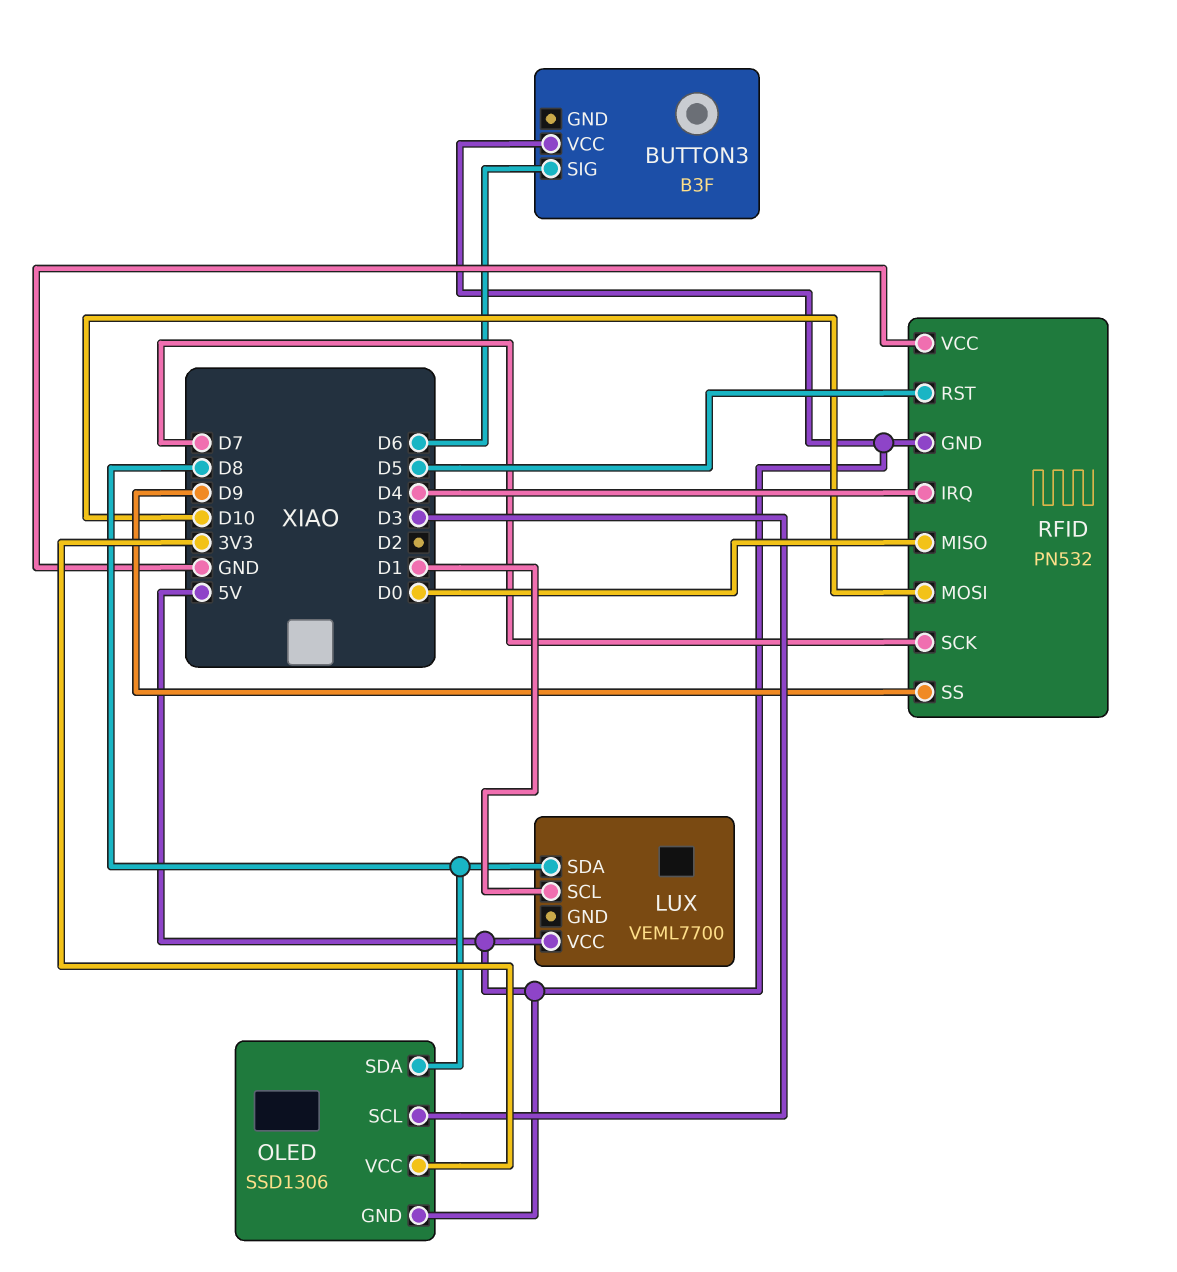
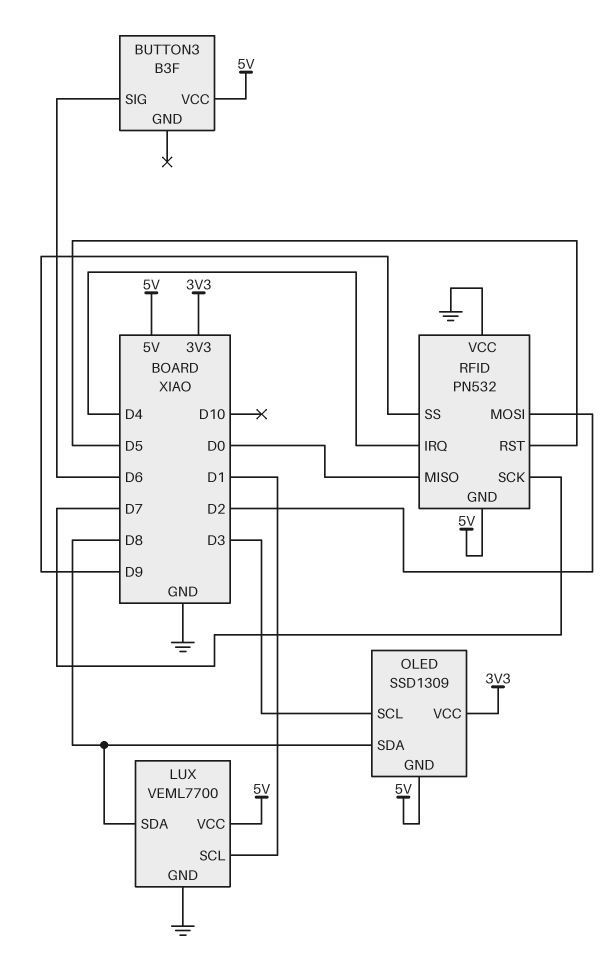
LUX pin GND: none -> GND
OLED: SSD1306 -> SSD1309
RFID pin MOSI: D10 -> D2

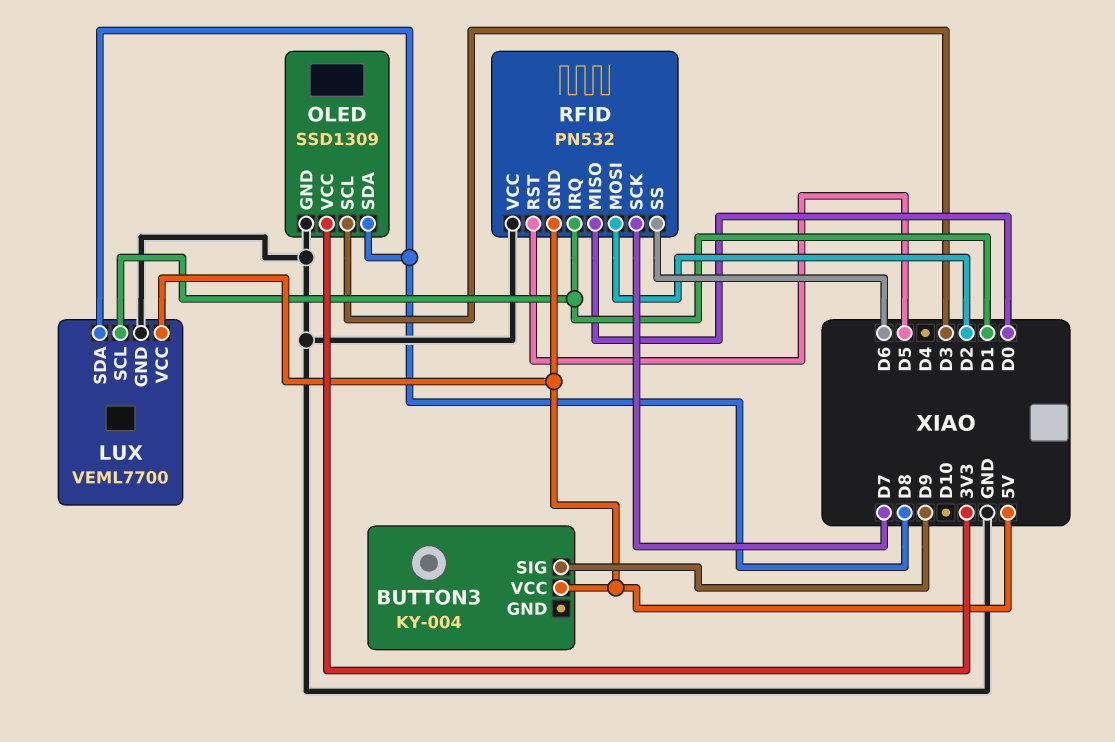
BUTTON3: B3F -> KY-004
BUTTON3 pin SIG: D6 -> D9
OLED pin GND: 5V -> GND
RFID pin IRQ: D4 -> D1
RFID pin SS: D9 -> D6

